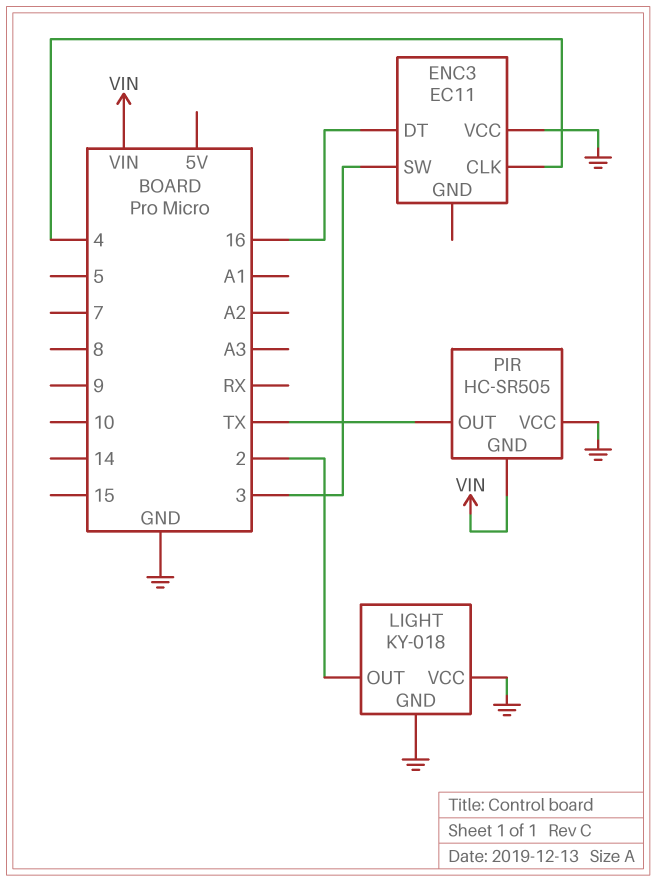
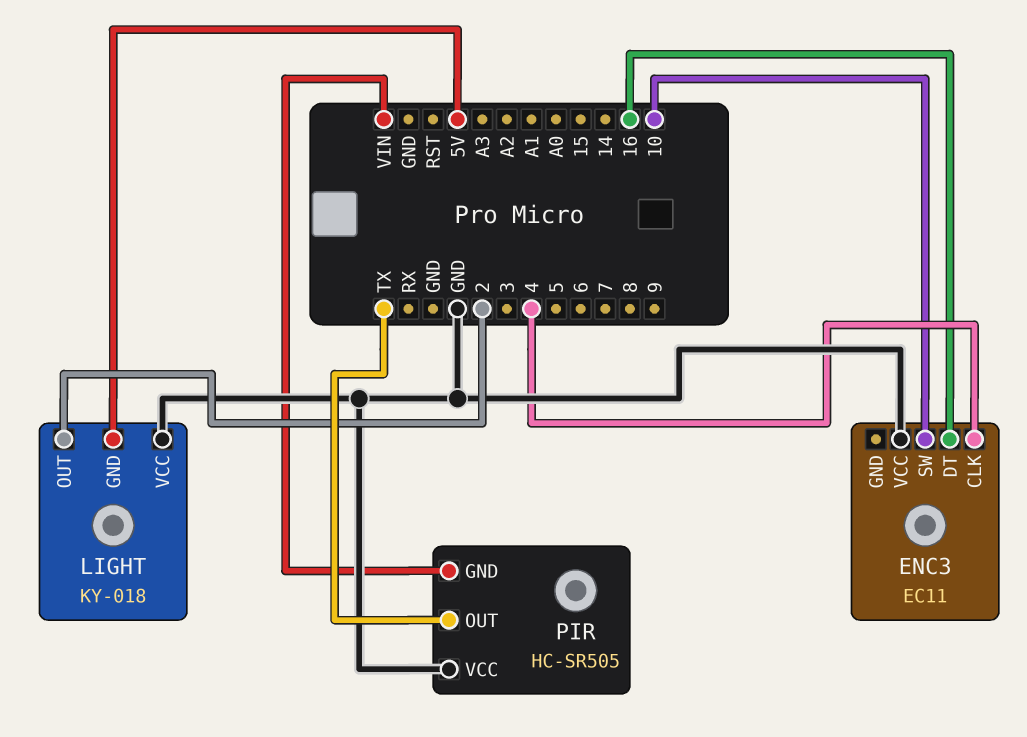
ENC3 pin SW: 3 -> 10
LIGHT pin GND: GND -> 5V

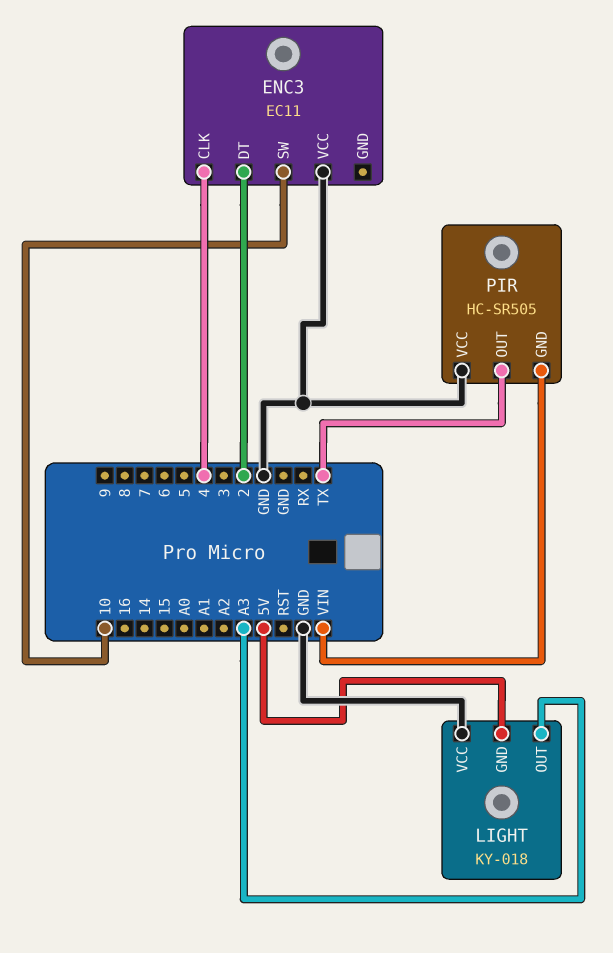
ENC3 pin DT: 16 -> 2
LIGHT pin OUT: 2 -> A3

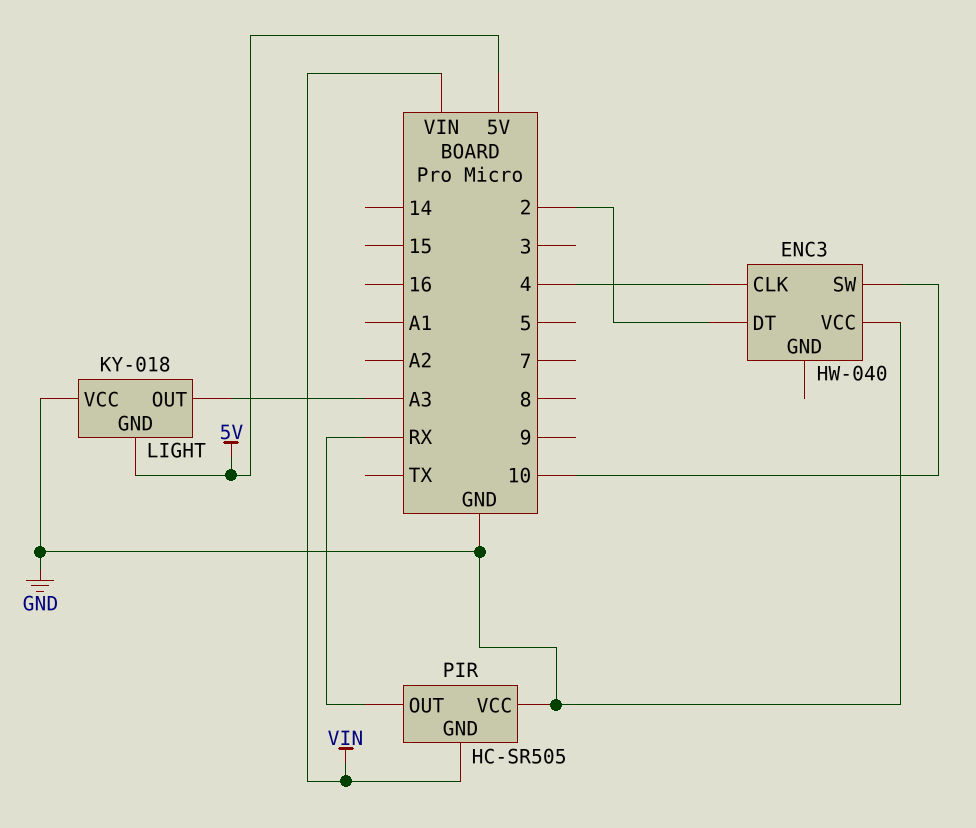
ENC3: EC11 -> HW-040
PIR pin OUT: TX -> RX

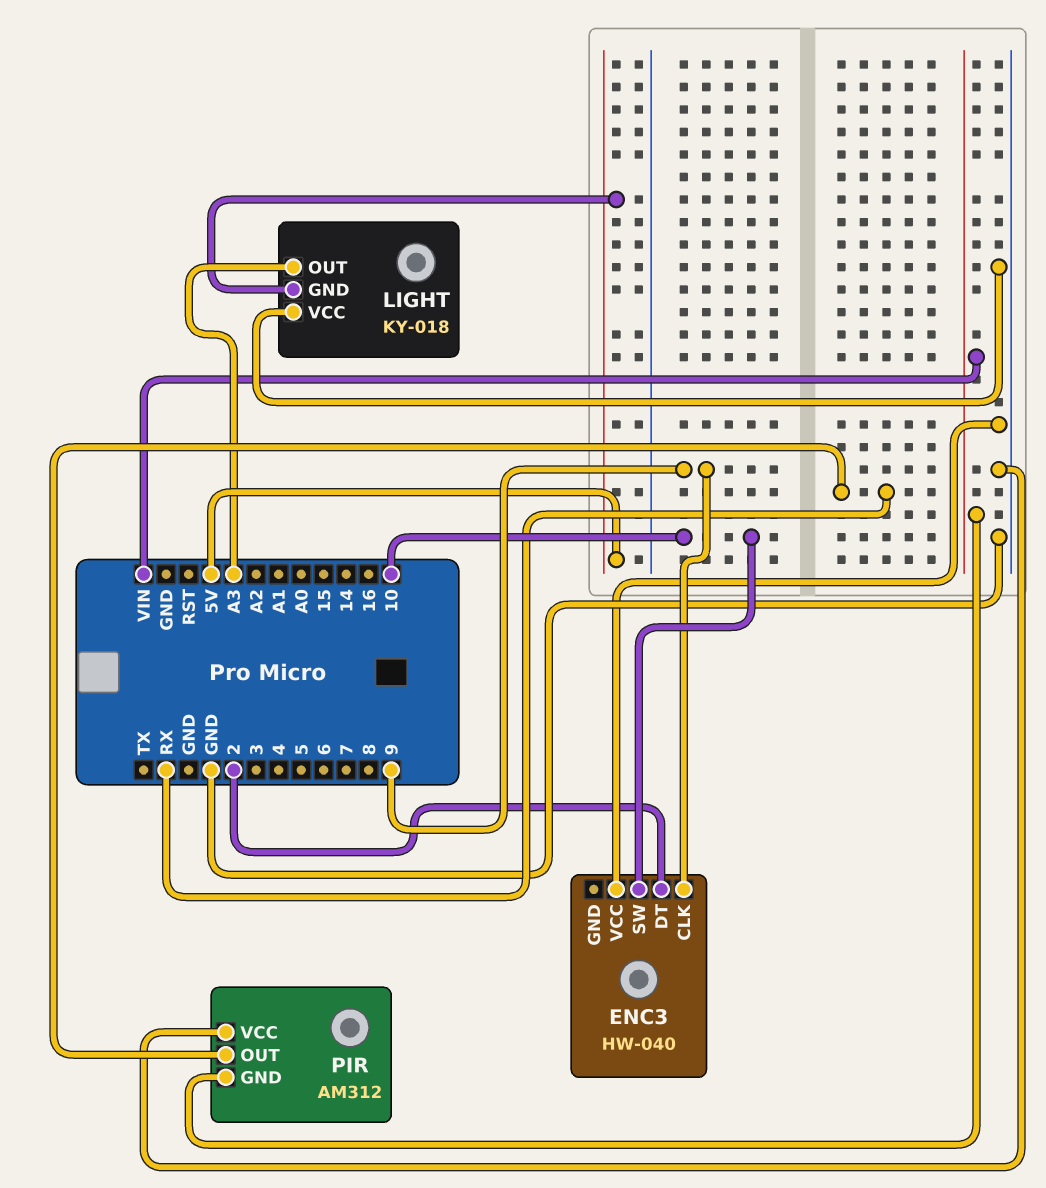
ENC3 pin CLK: 4 -> 9
PIR: HC-SR505 -> AM312

